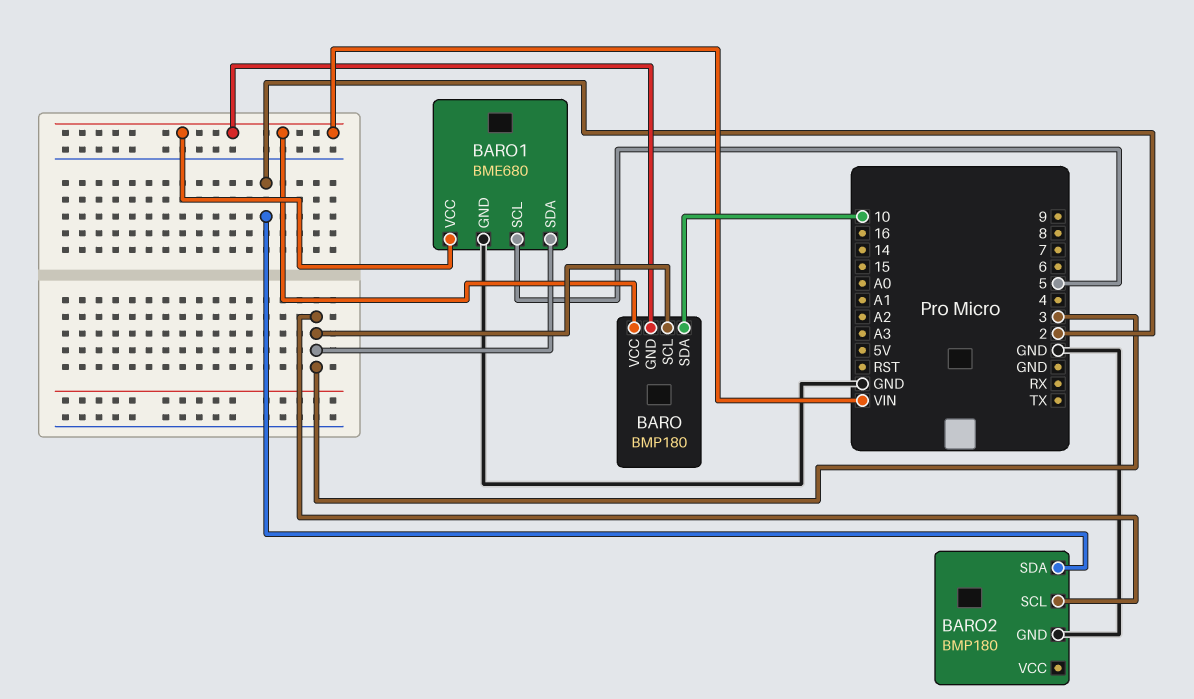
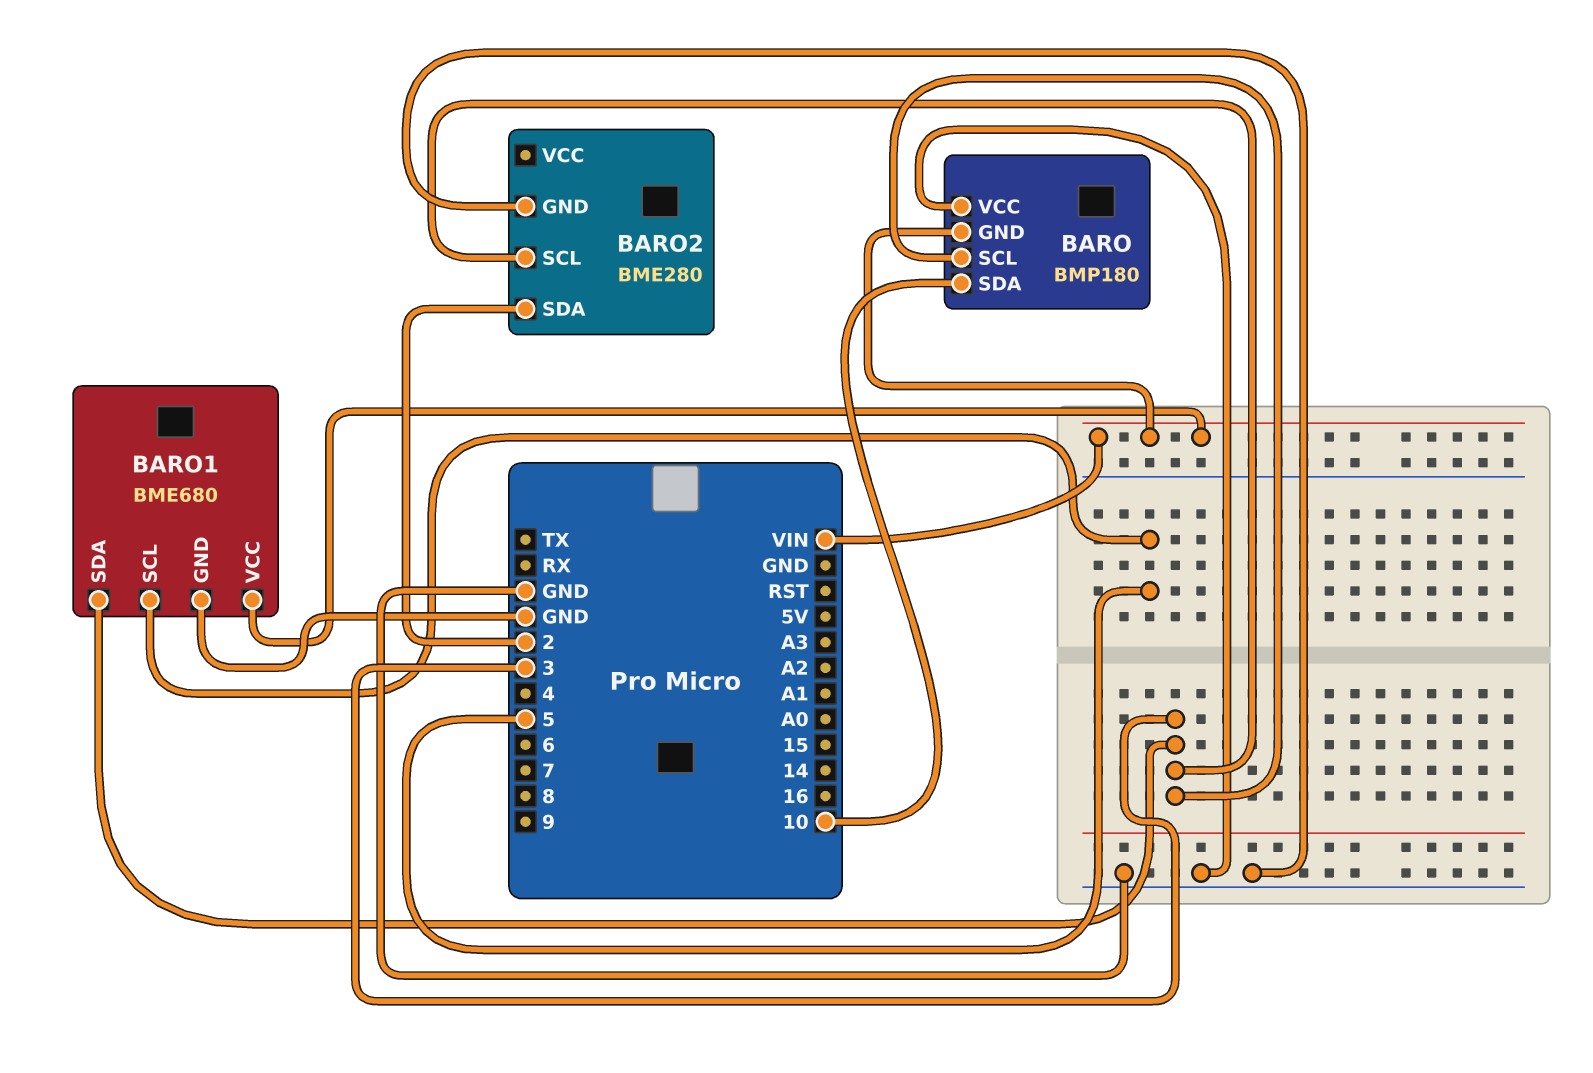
BARO pin VCC: VIN -> GND
BARO2: BMP180 -> BME280

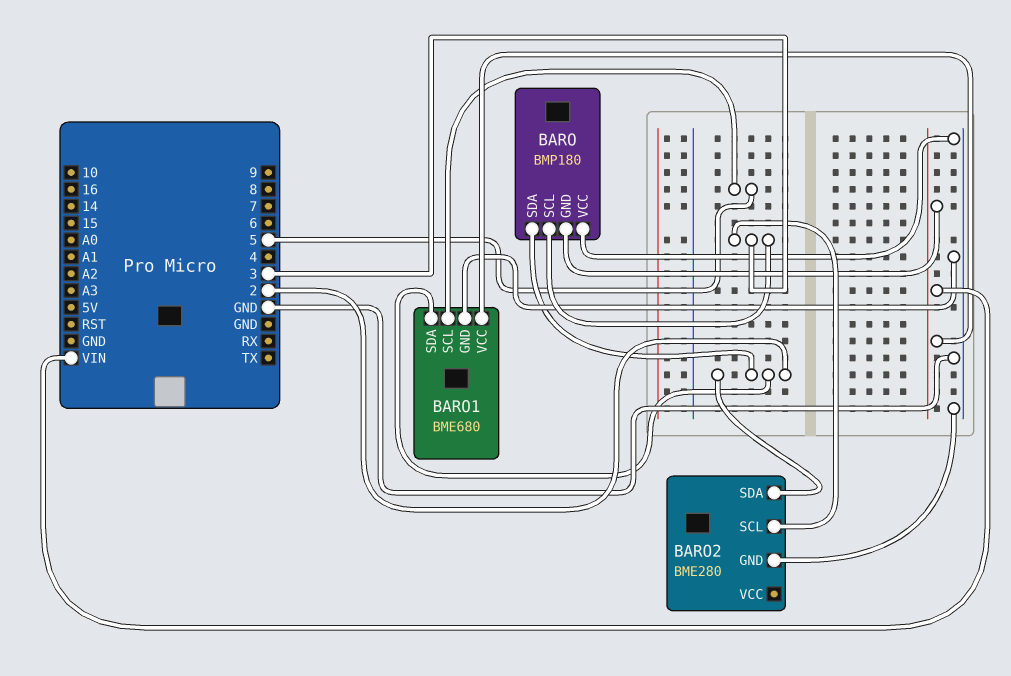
BARO pin SDA: 10 -> 2
BARO1 pin SDA: 3 -> 2

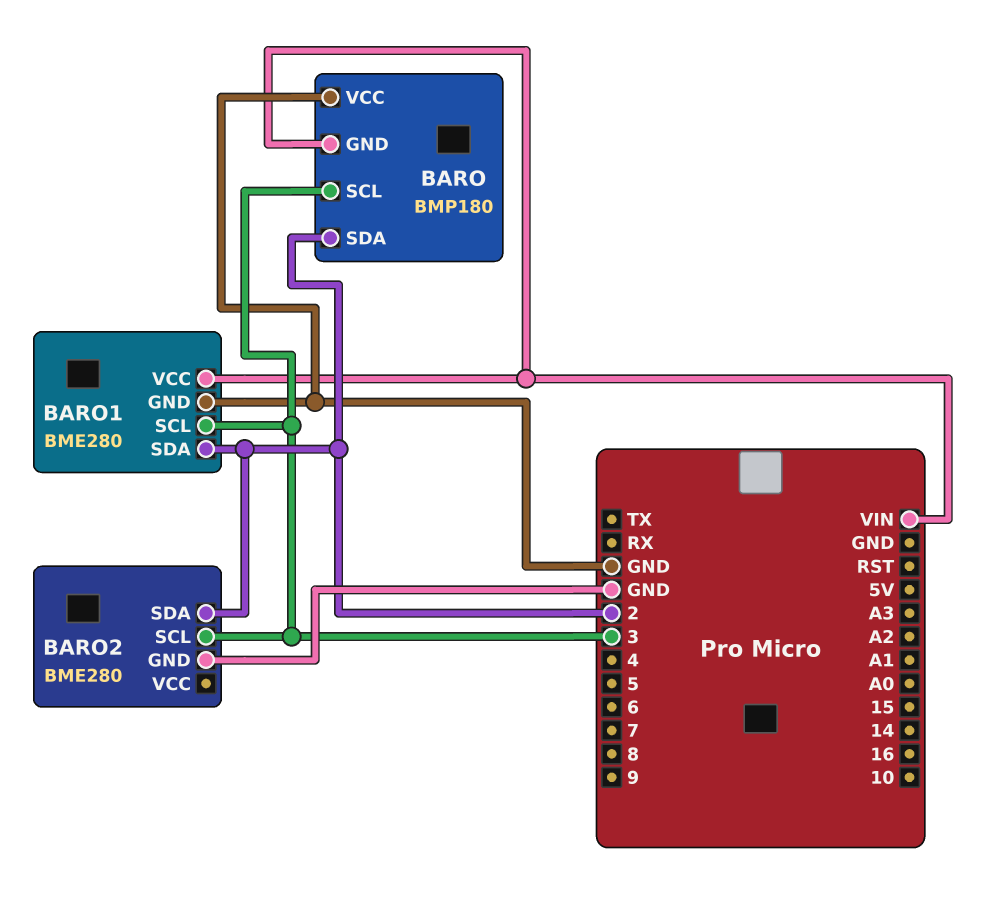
BARO1: BME680 -> BME280
BARO1 pin SCL: 5 -> 3

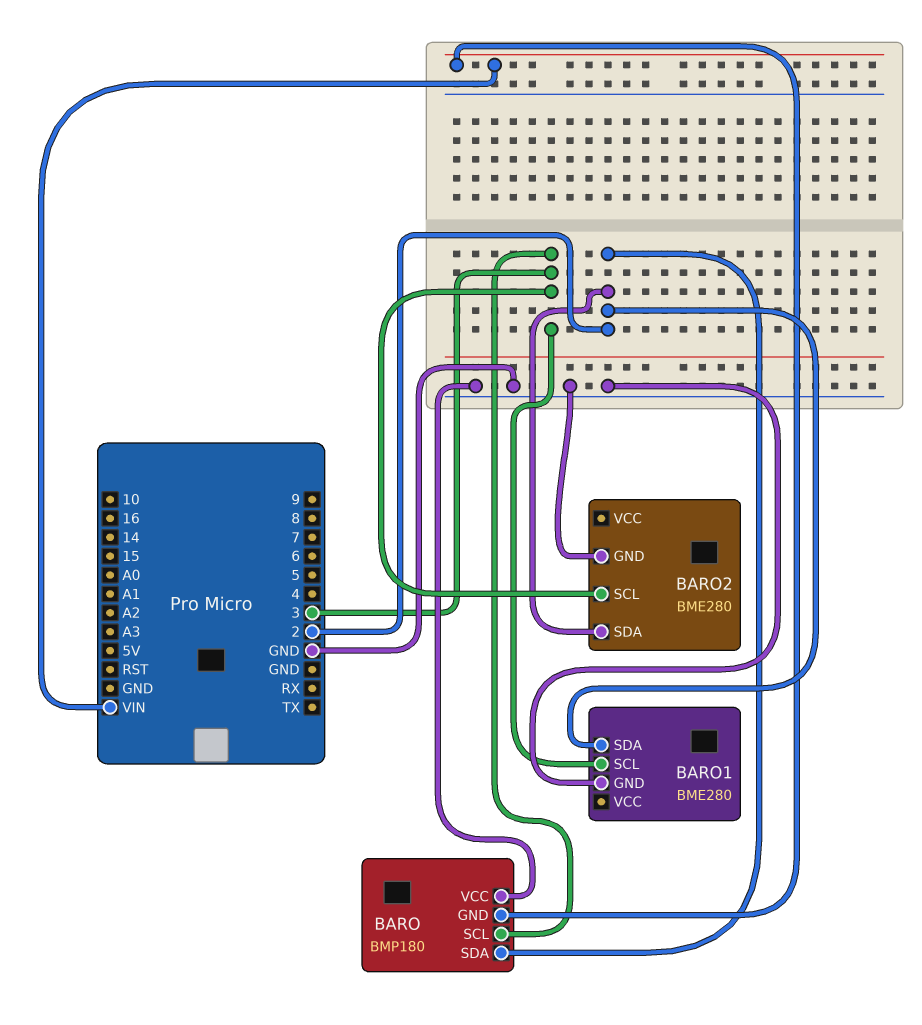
BARO1 pin VCC: VIN -> none

